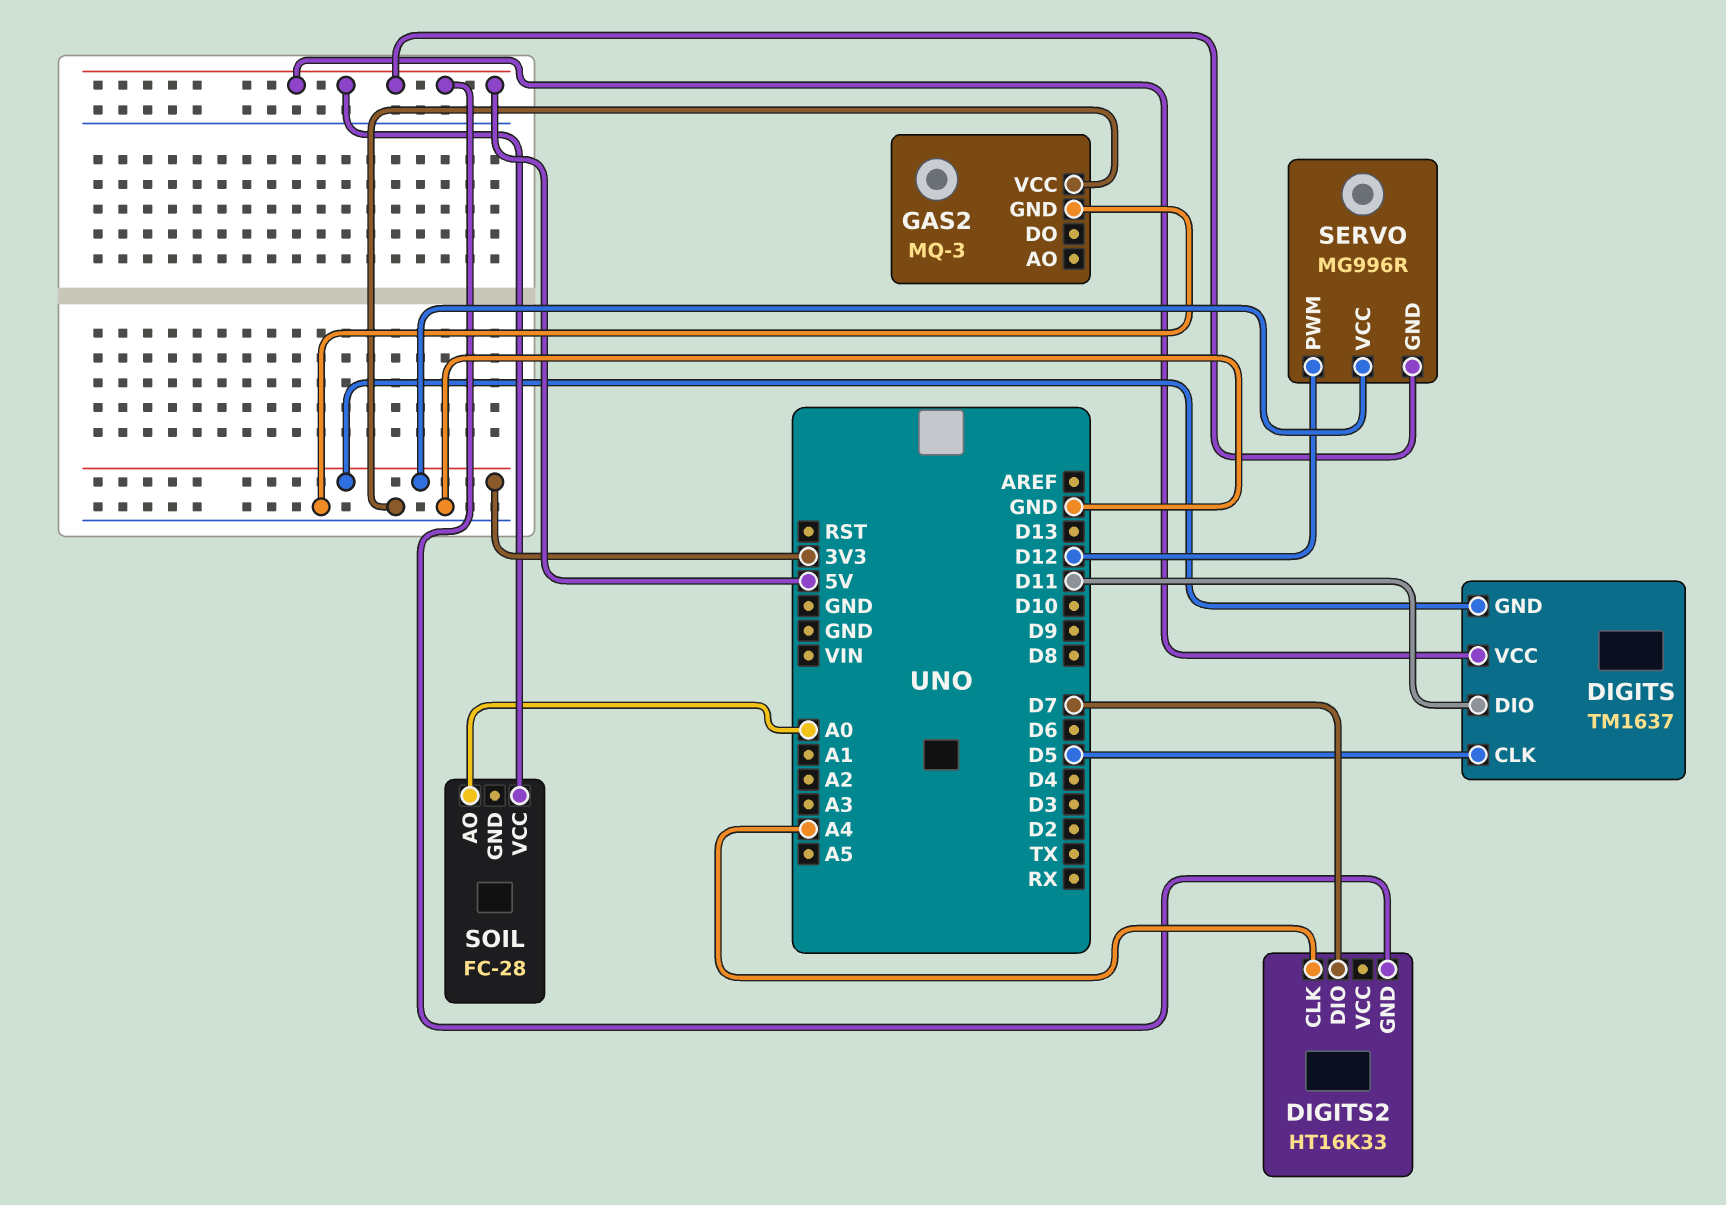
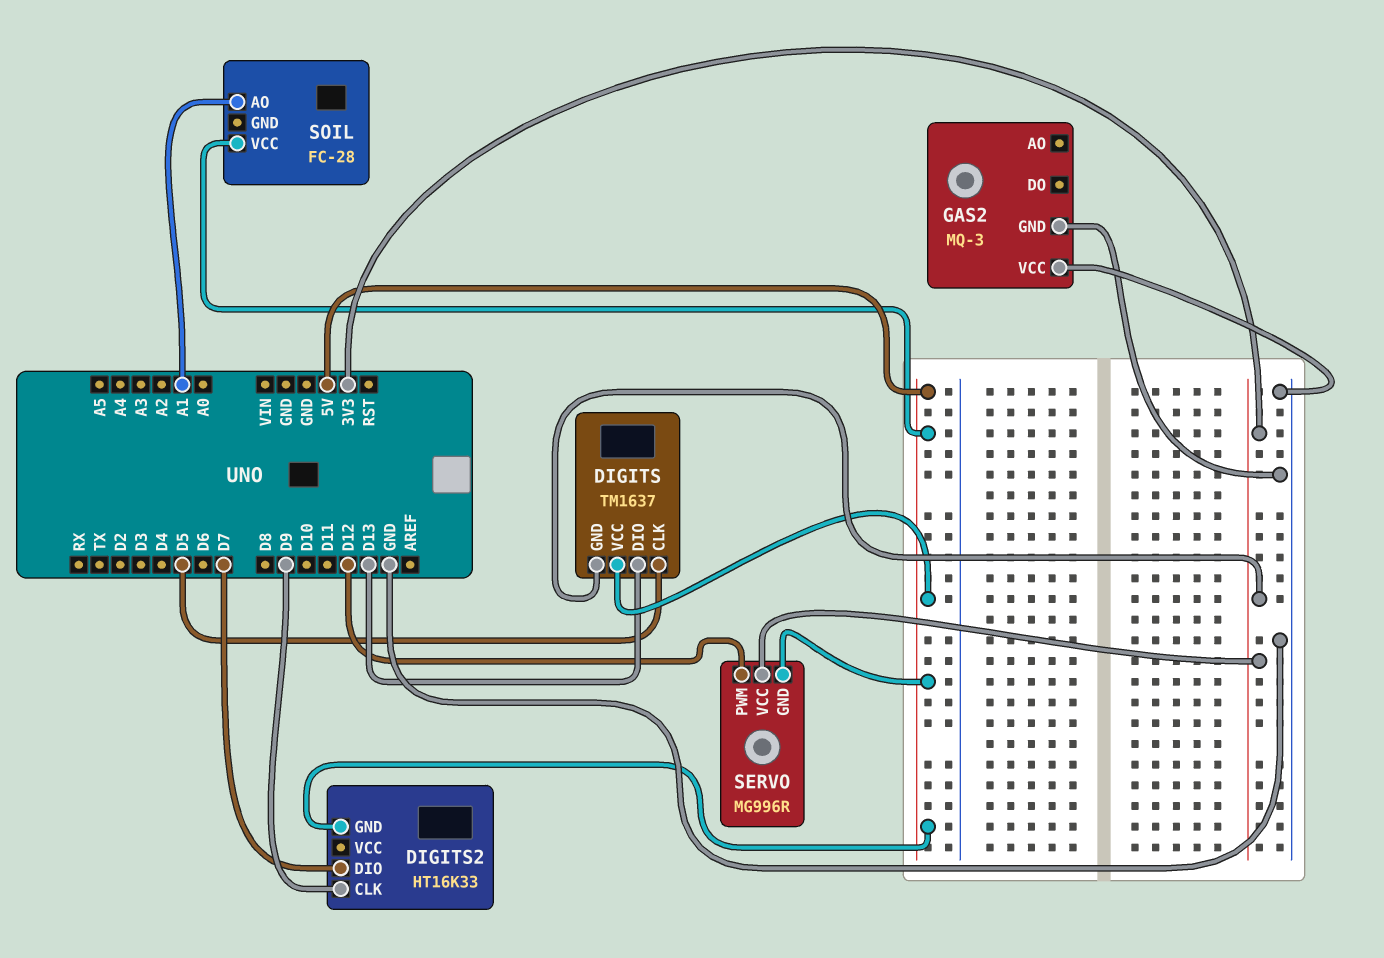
DIGITS pin DIO: D11 -> D13
DIGITS2 pin CLK: A4 -> D9
SOIL pin AO: A0 -> A1

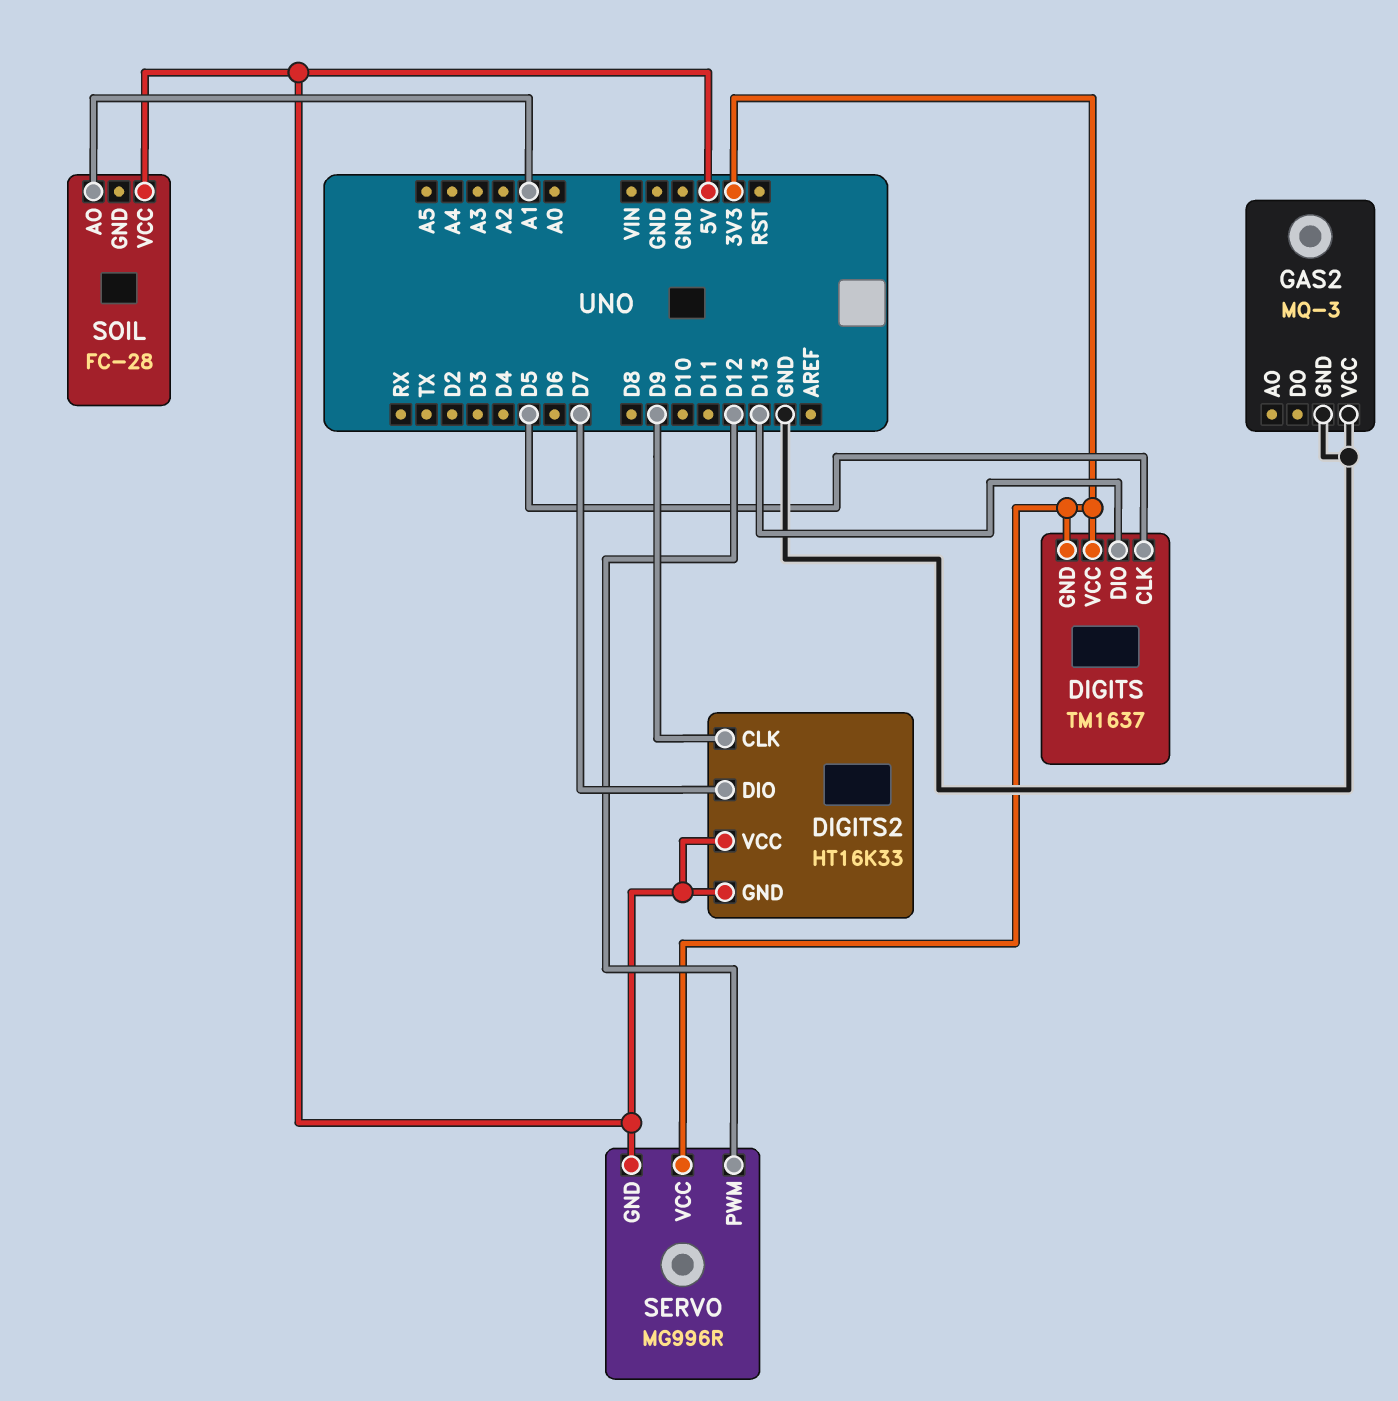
DIGITS pin VCC: 5V -> 3V3
DIGITS2 pin VCC: none -> 5V

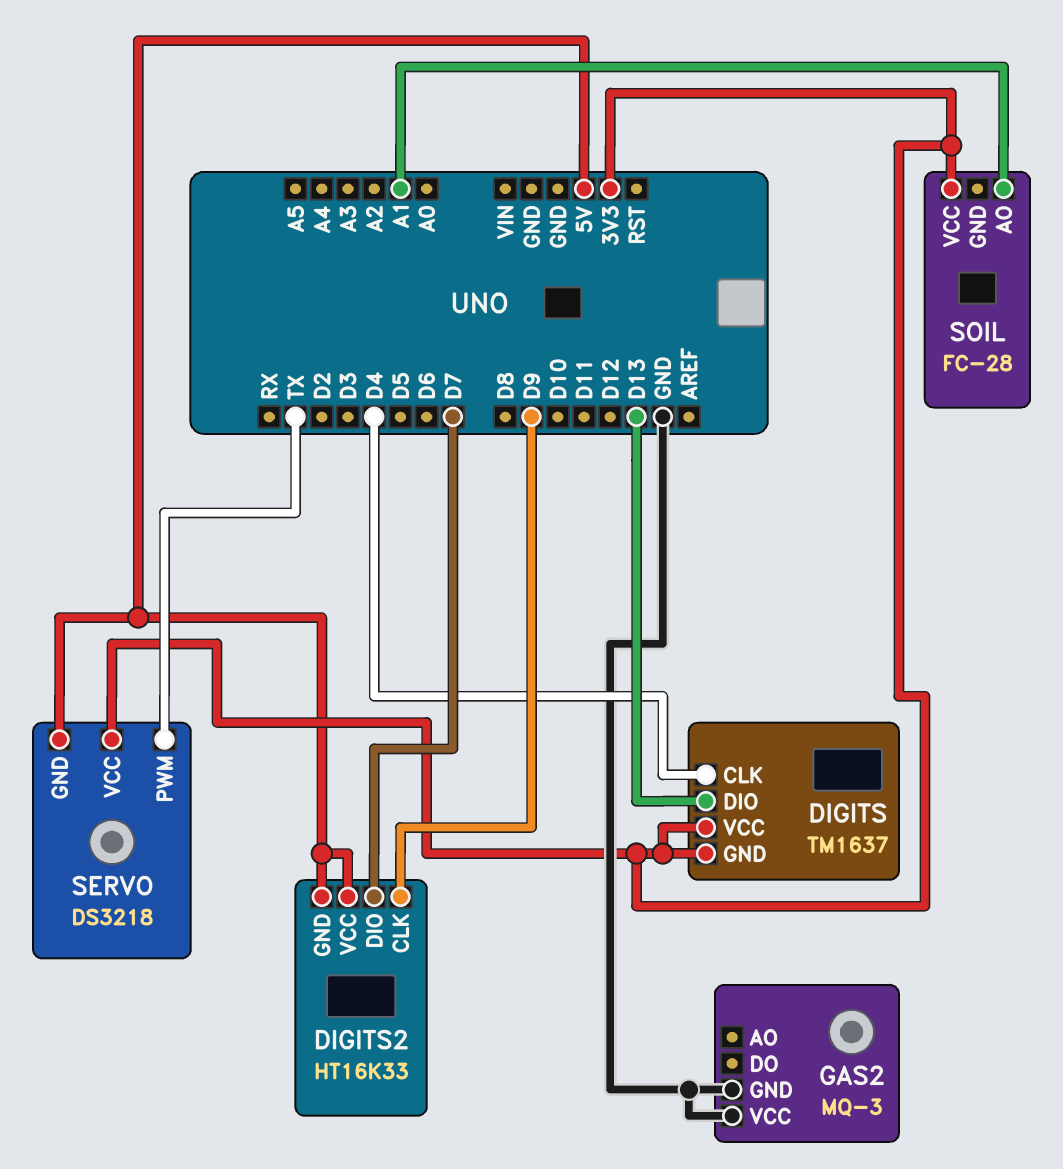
DIGITS pin CLK: D5 -> D4
SERVO: MG996R -> DS3218
SERVO pin PWM: D12 -> TX
SOIL pin VCC: 5V -> 3V3

